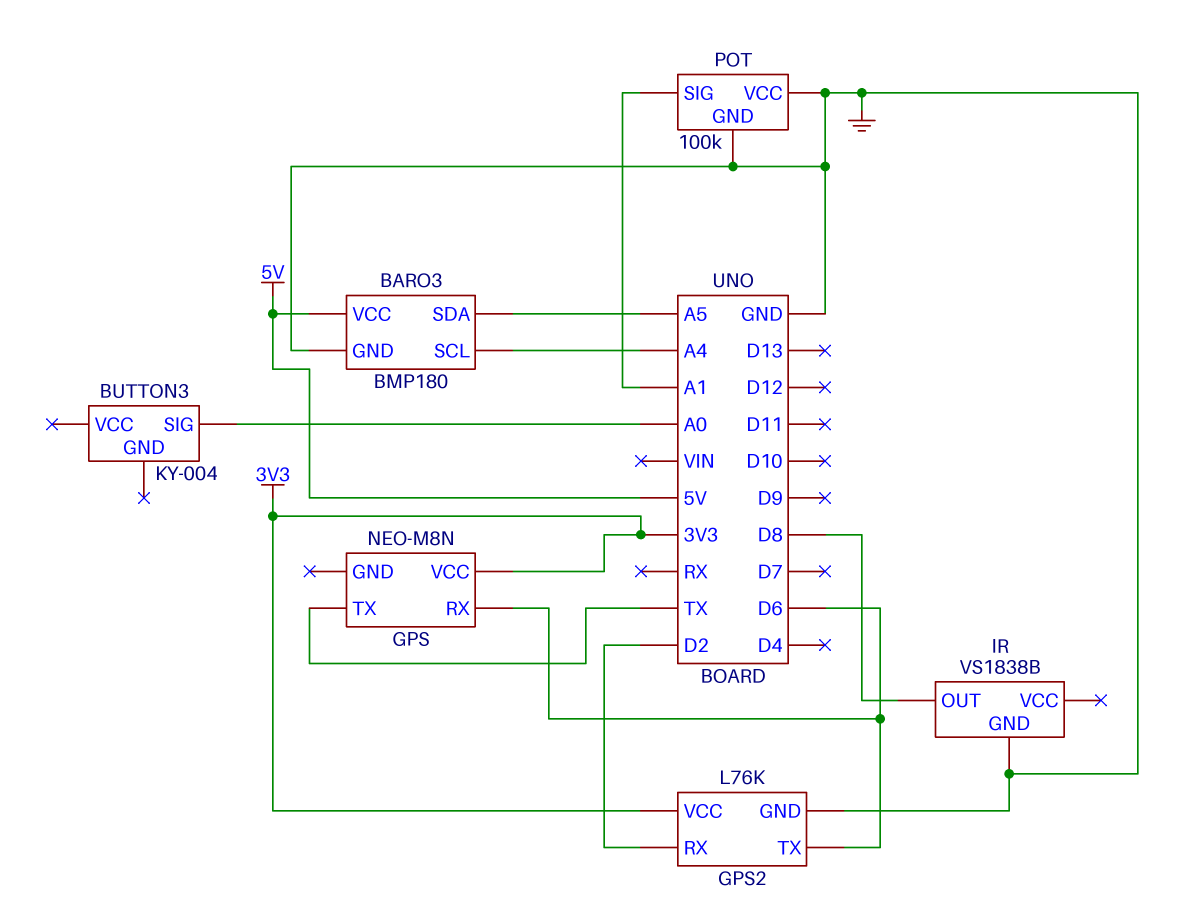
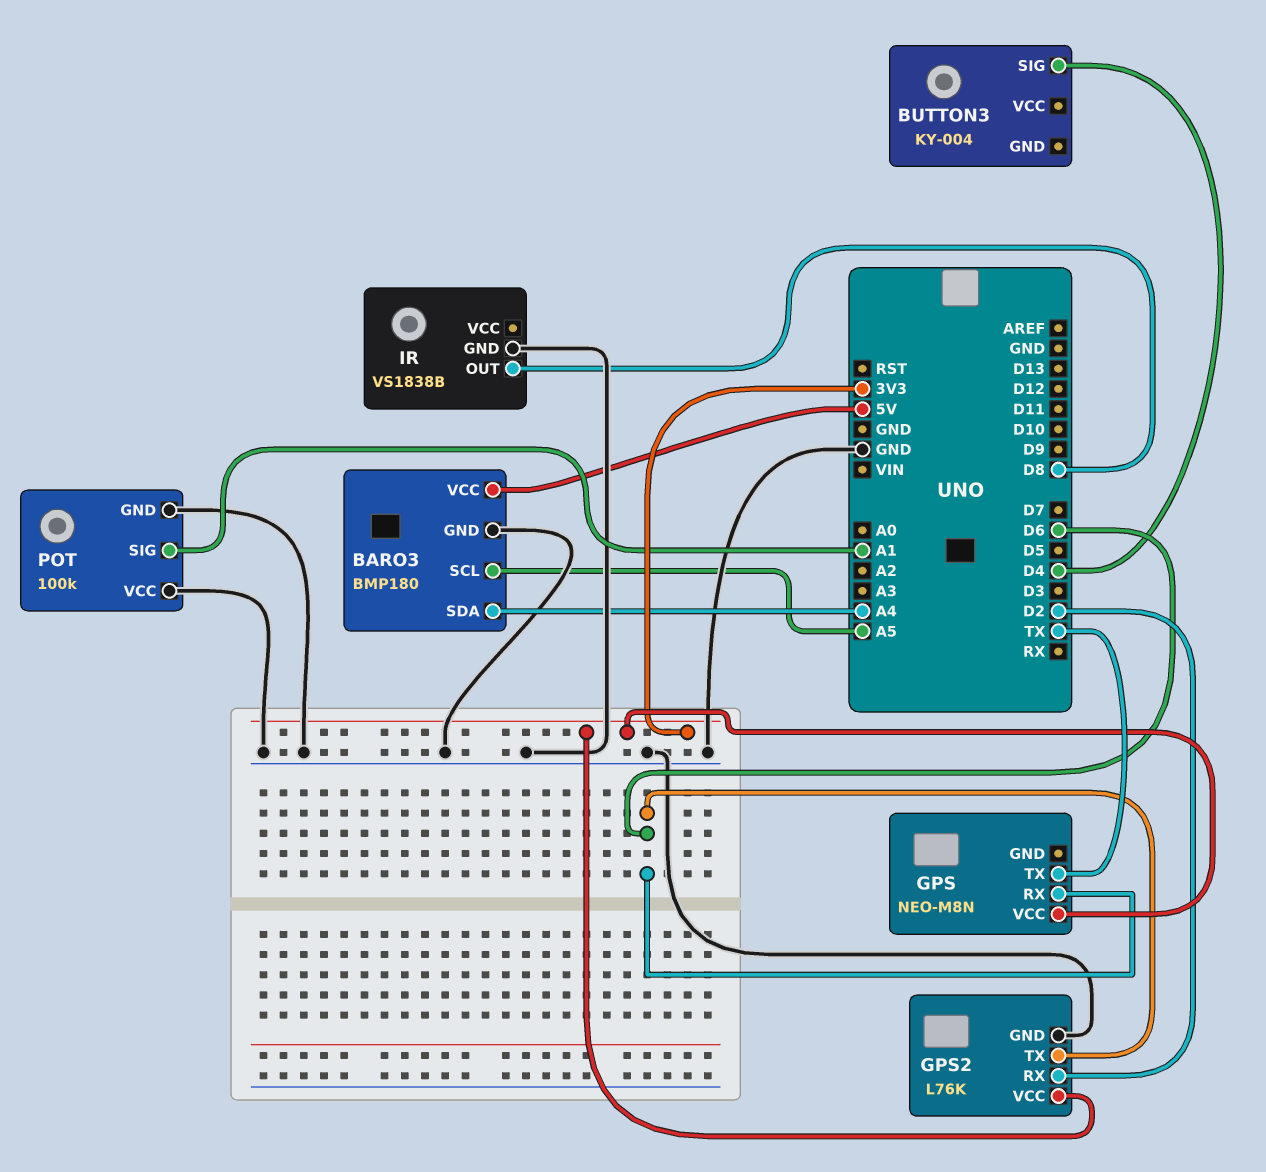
BARO3 pin SCL: A4 -> A5
BARO3 pin SDA: A5 -> A4
BUTTON3 pin SIG: A0 -> D4

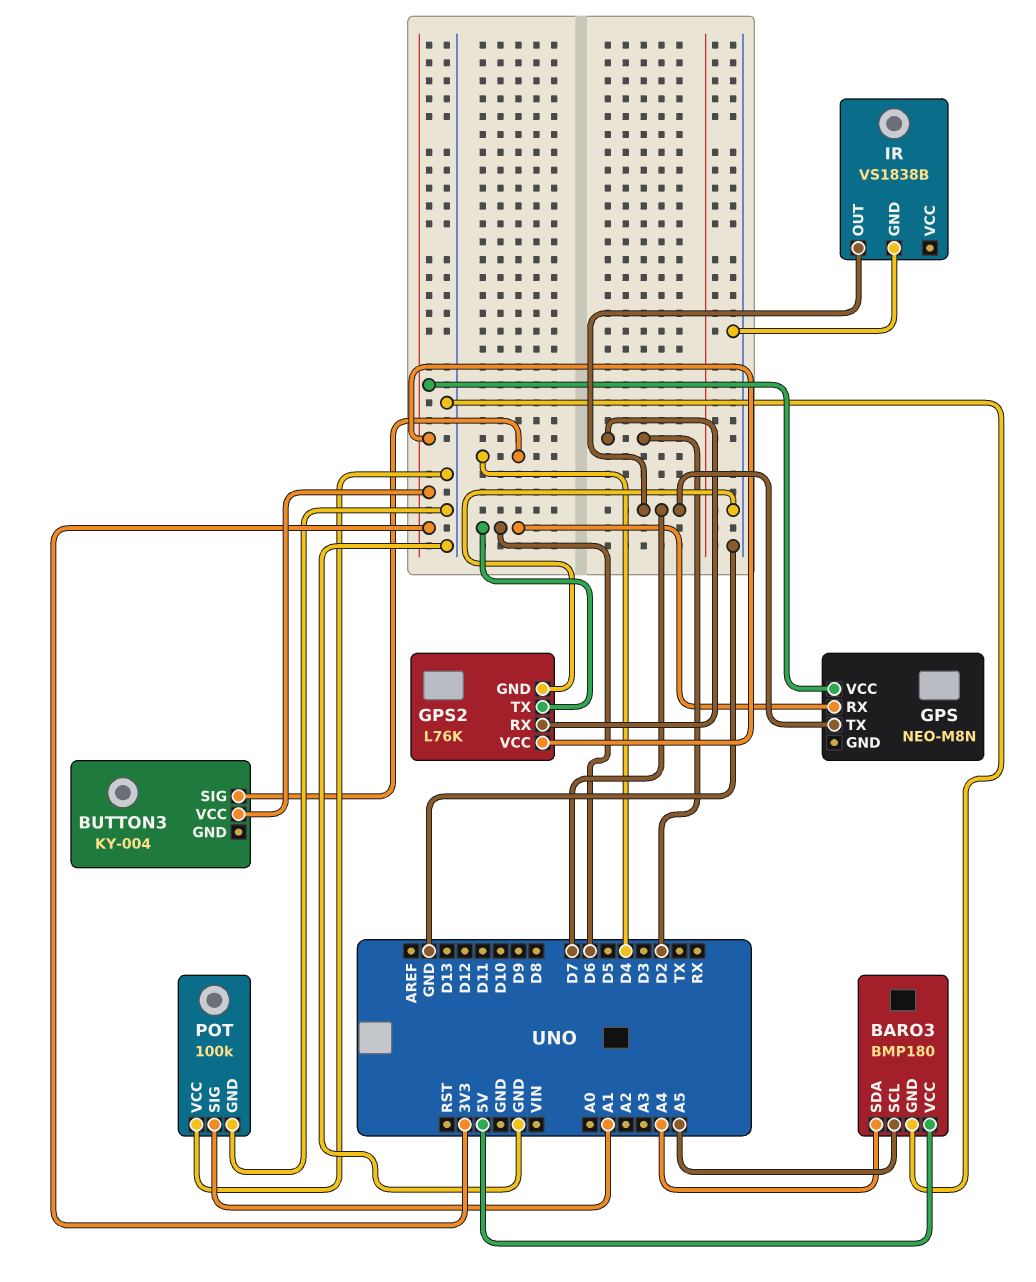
BUTTON3 pin VCC: none -> 3V3
GPS pin TX: TX -> D7
IR pin OUT: D8 -> D7

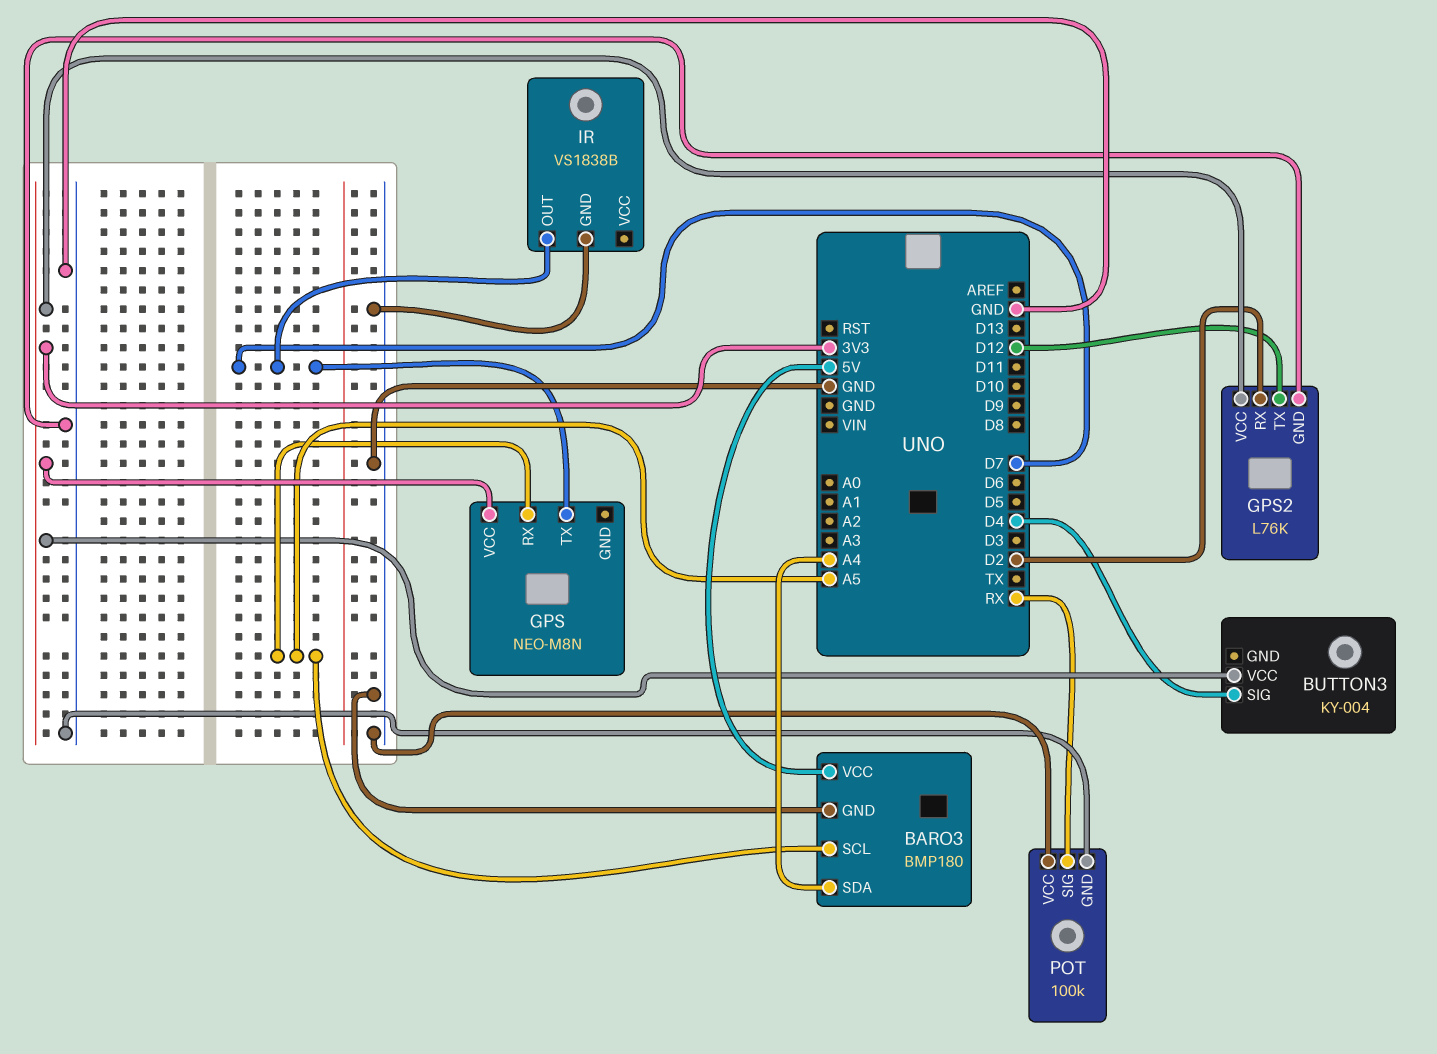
GPS pin RX: D6 -> A5
GPS2 pin TX: D6 -> D12
POT pin SIG: A1 -> RX

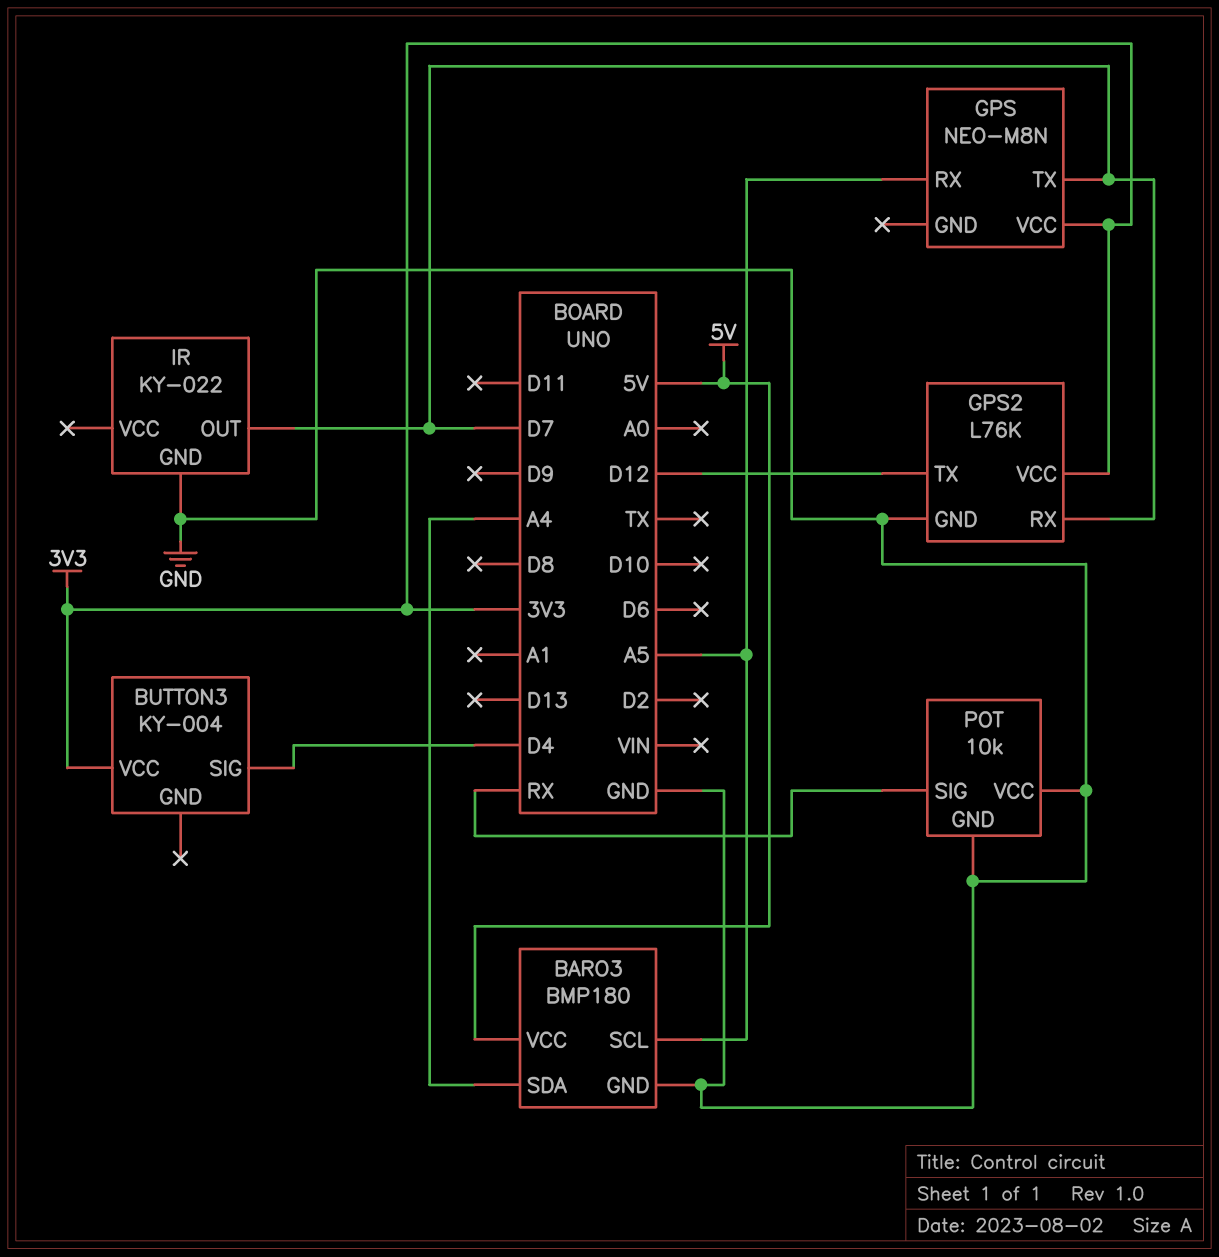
GPS2 pin RX: D2 -> D7
IR: VS1838B -> KY-022
POT: 100k -> 10k

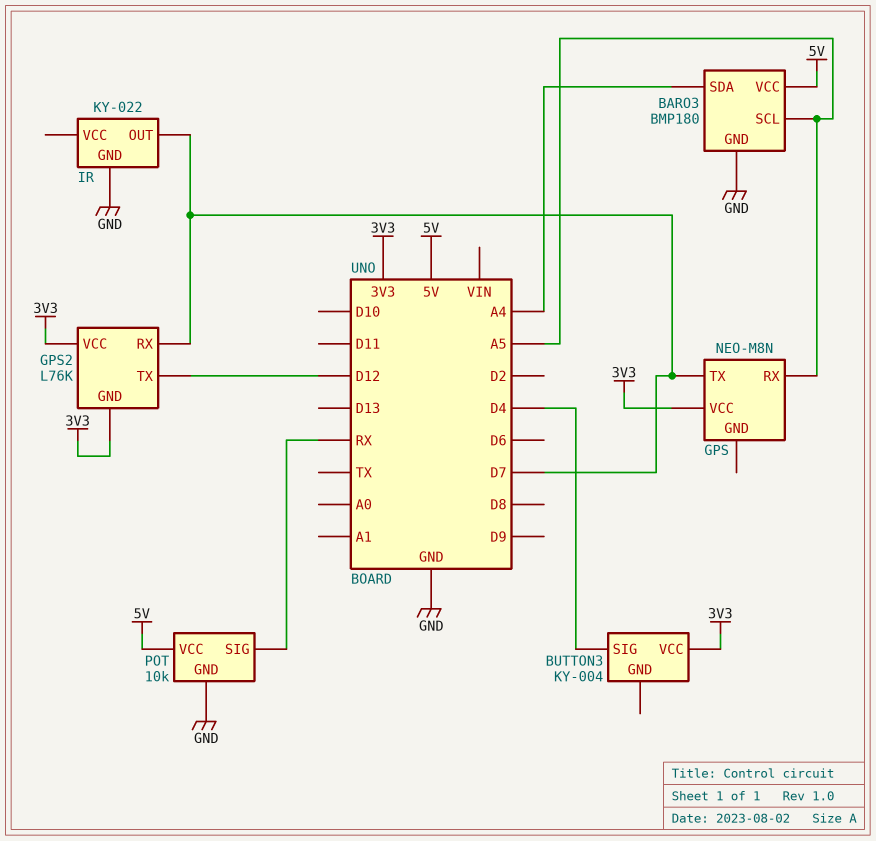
GPS2 pin GND: GND -> 3V3
POT pin VCC: GND -> 5V

